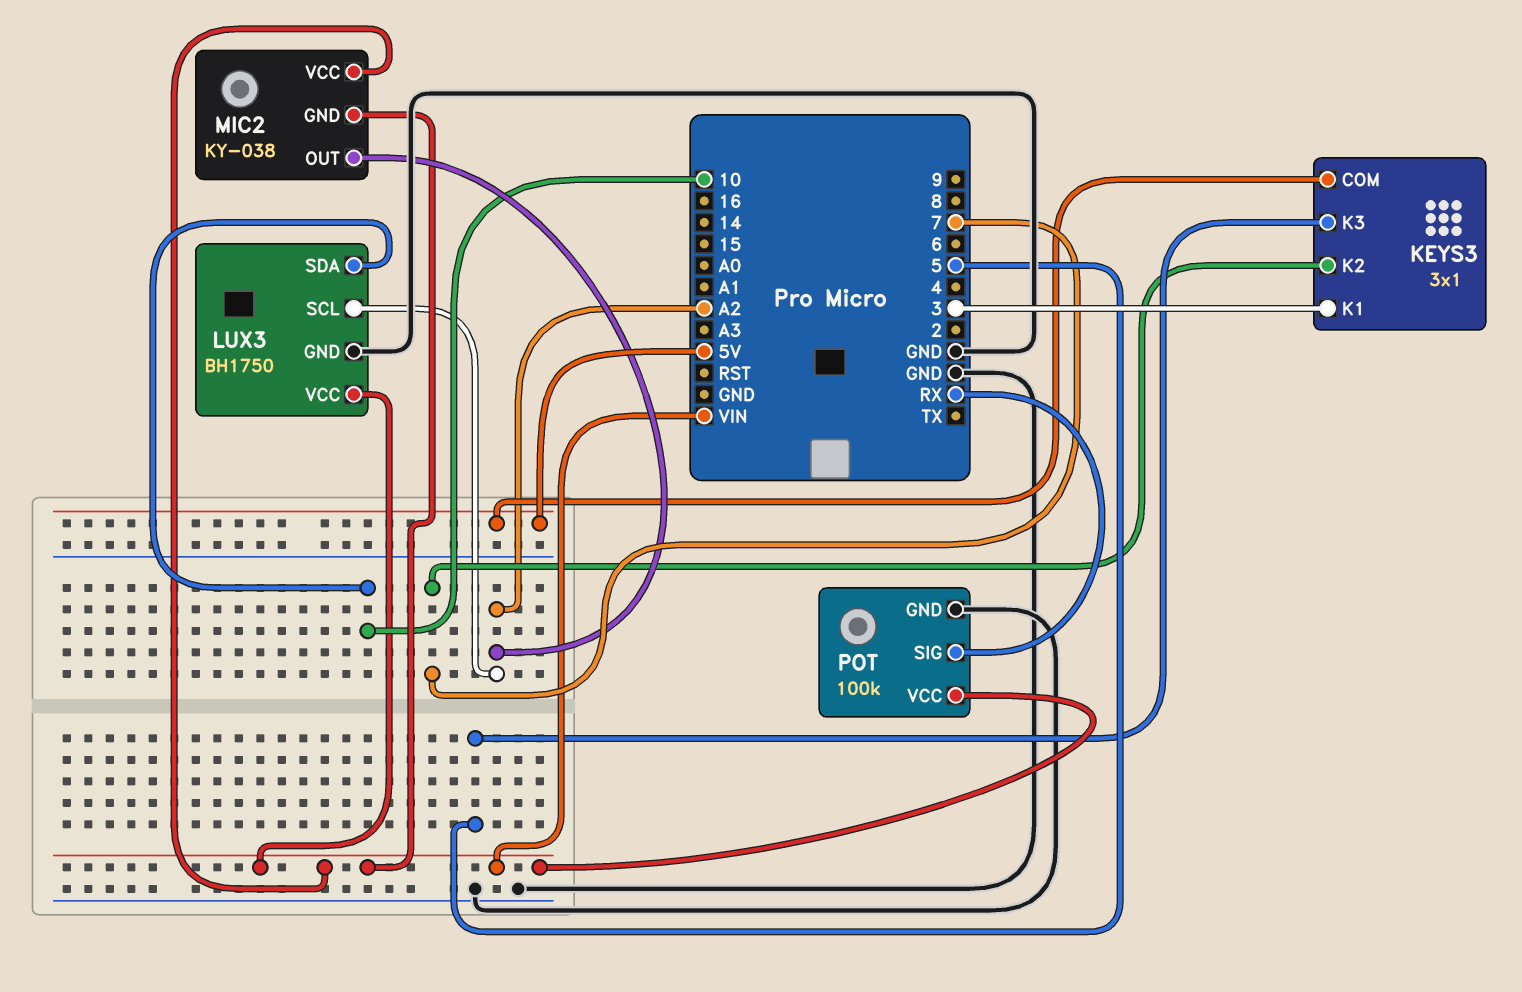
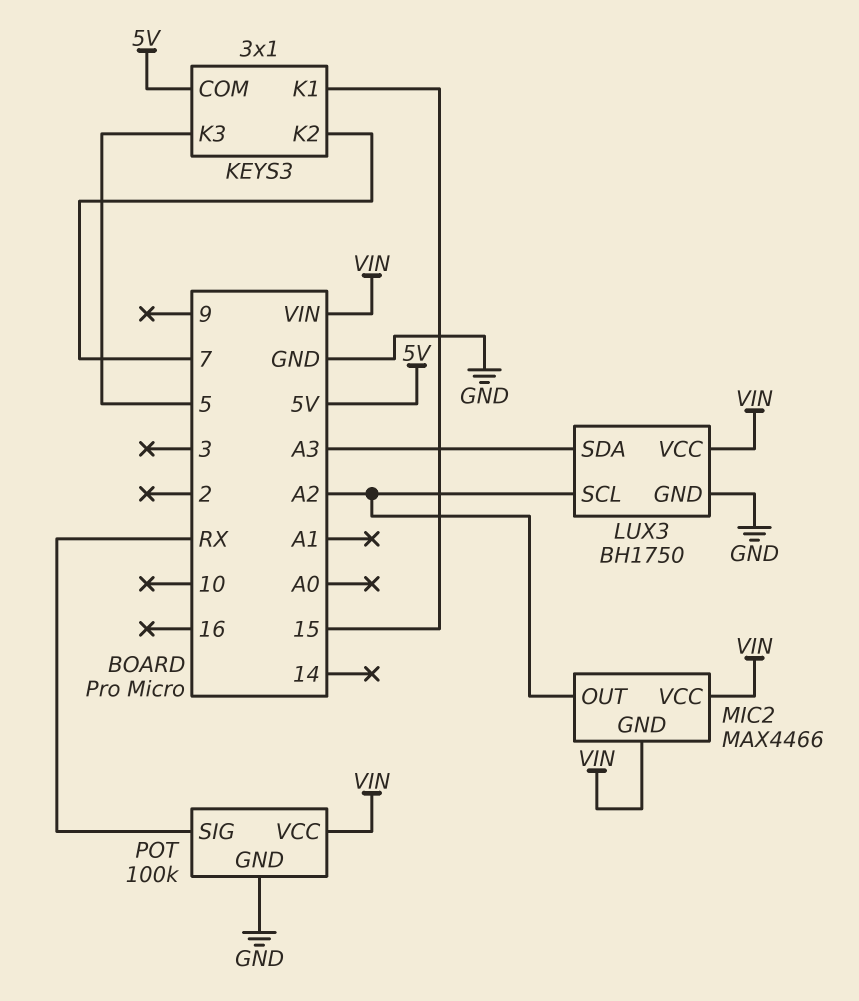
KEYS3 pin K1: 3 -> 15
LUX3 pin SDA: 10 -> A3
MIC2: KY-038 -> MAX4466

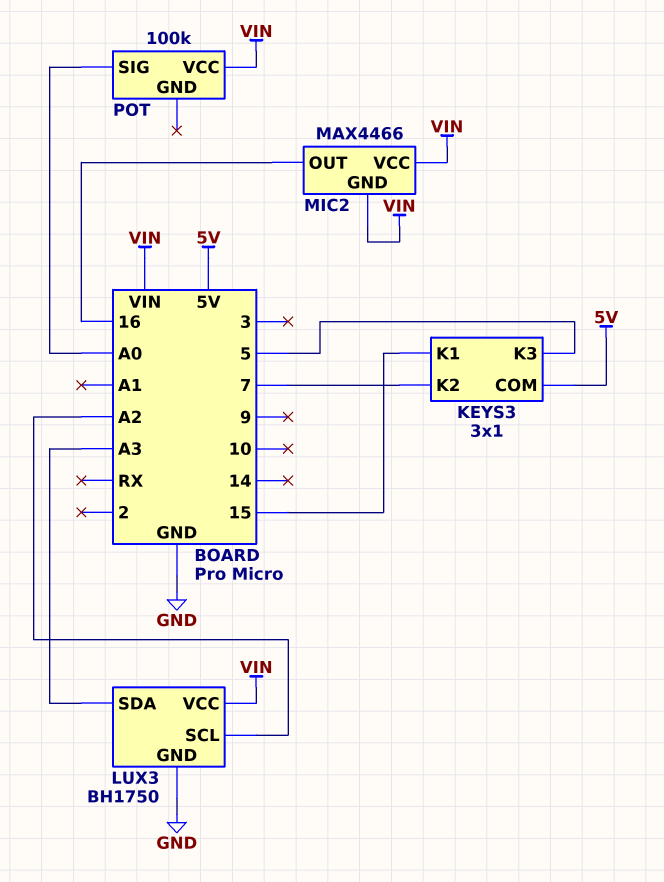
MIC2 pin OUT: A2 -> 16
POT pin GND: GND -> none
POT pin SIG: RX -> A0

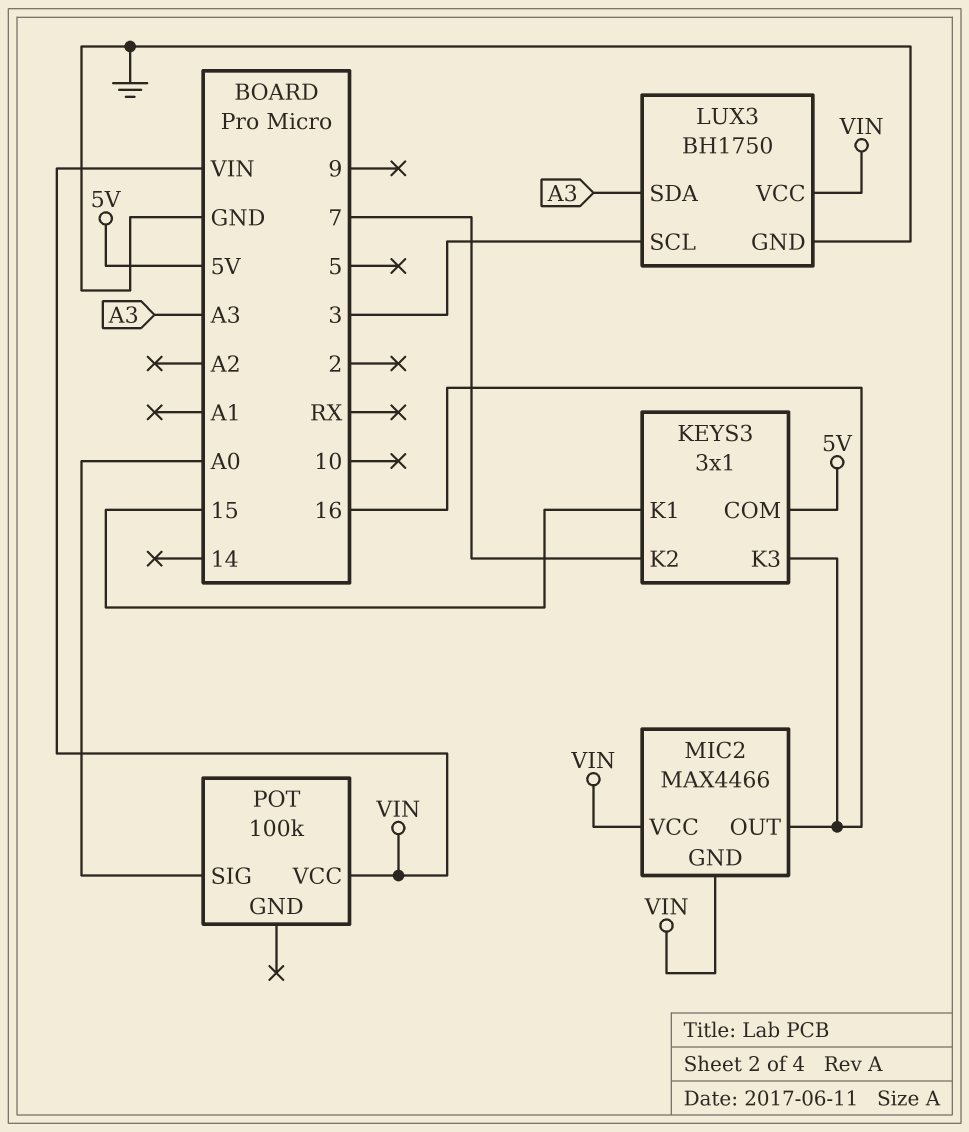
KEYS3 pin K3: 5 -> 16
LUX3 pin SCL: A2 -> 3

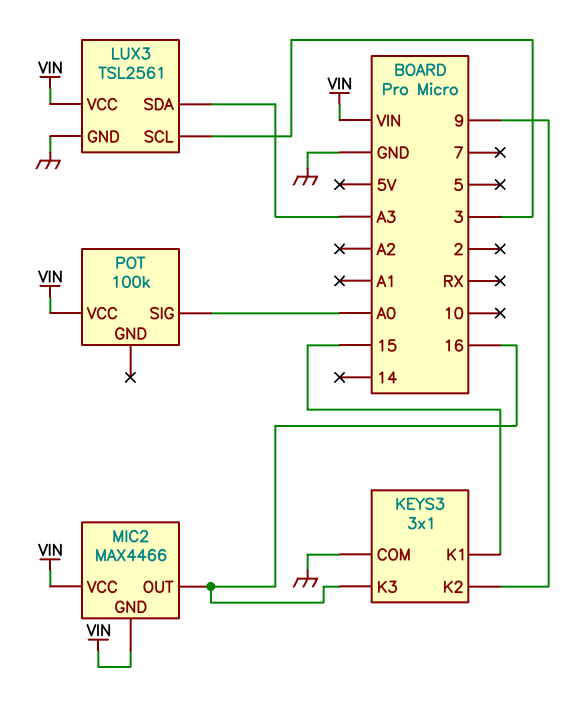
KEYS3 pin COM: 5V -> GND
KEYS3 pin K2: 7 -> 9
LUX3: BH1750 -> TSL2561

